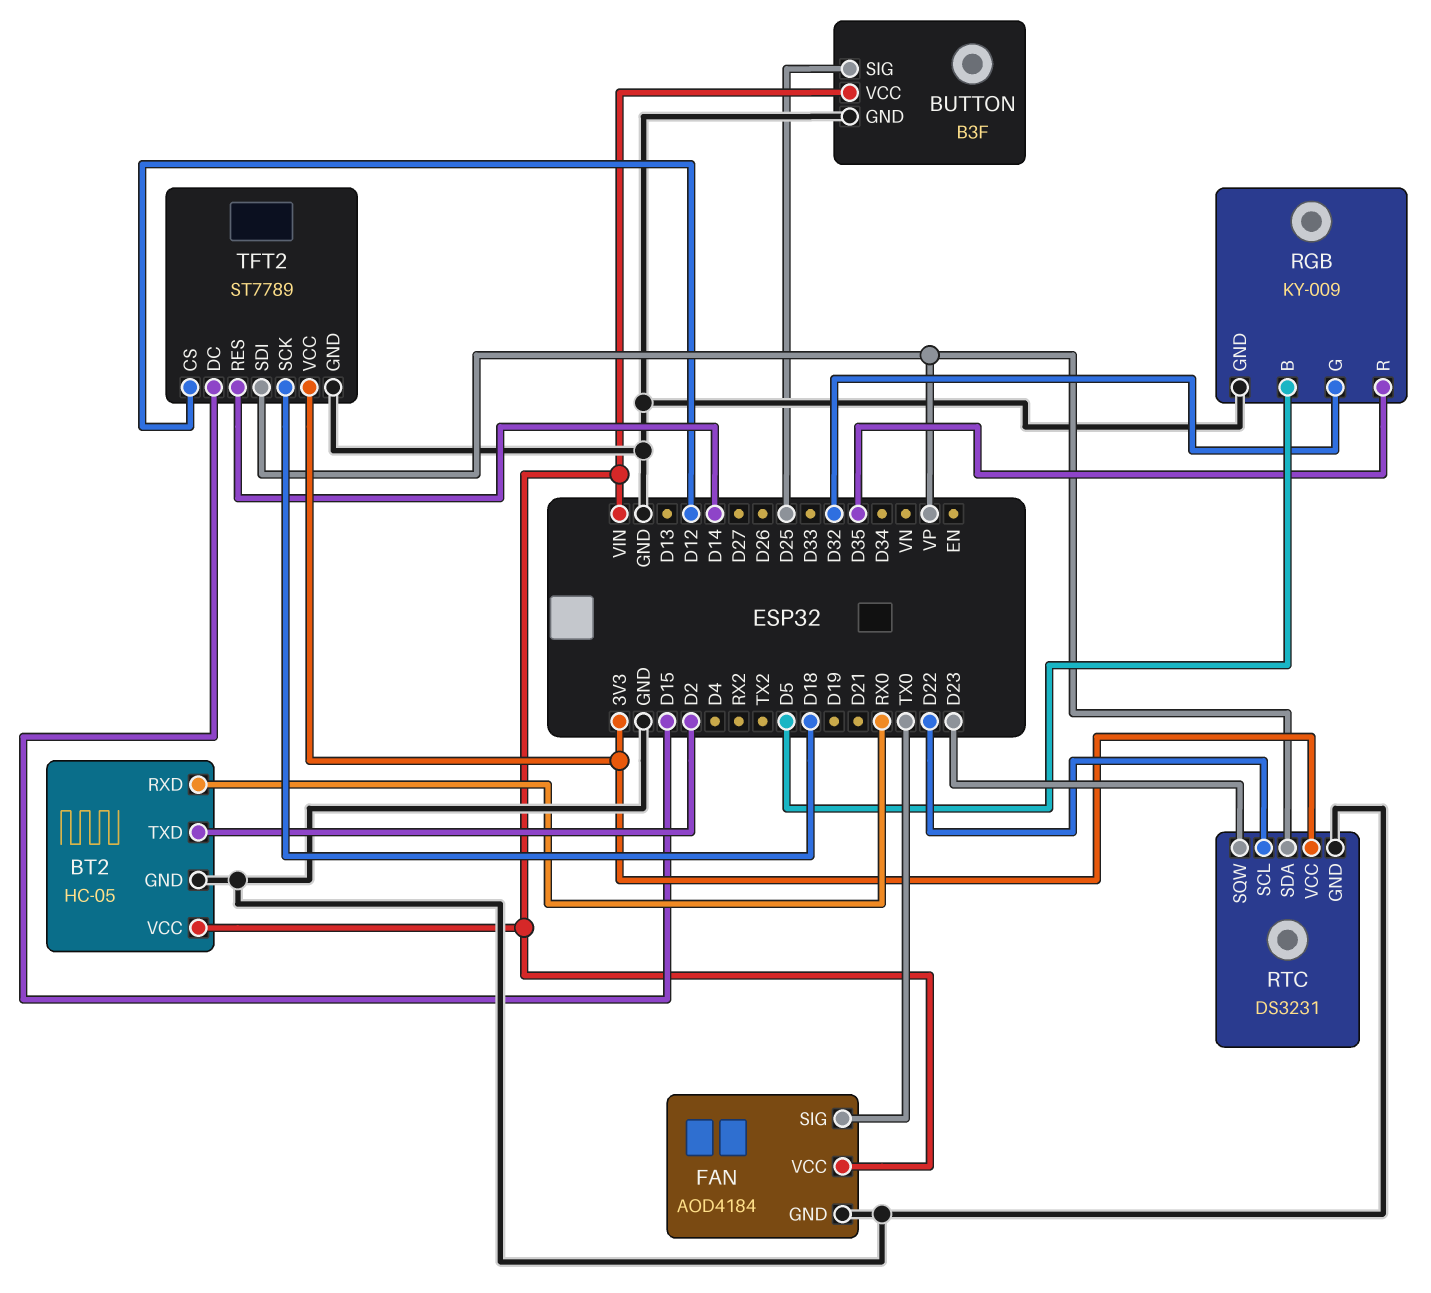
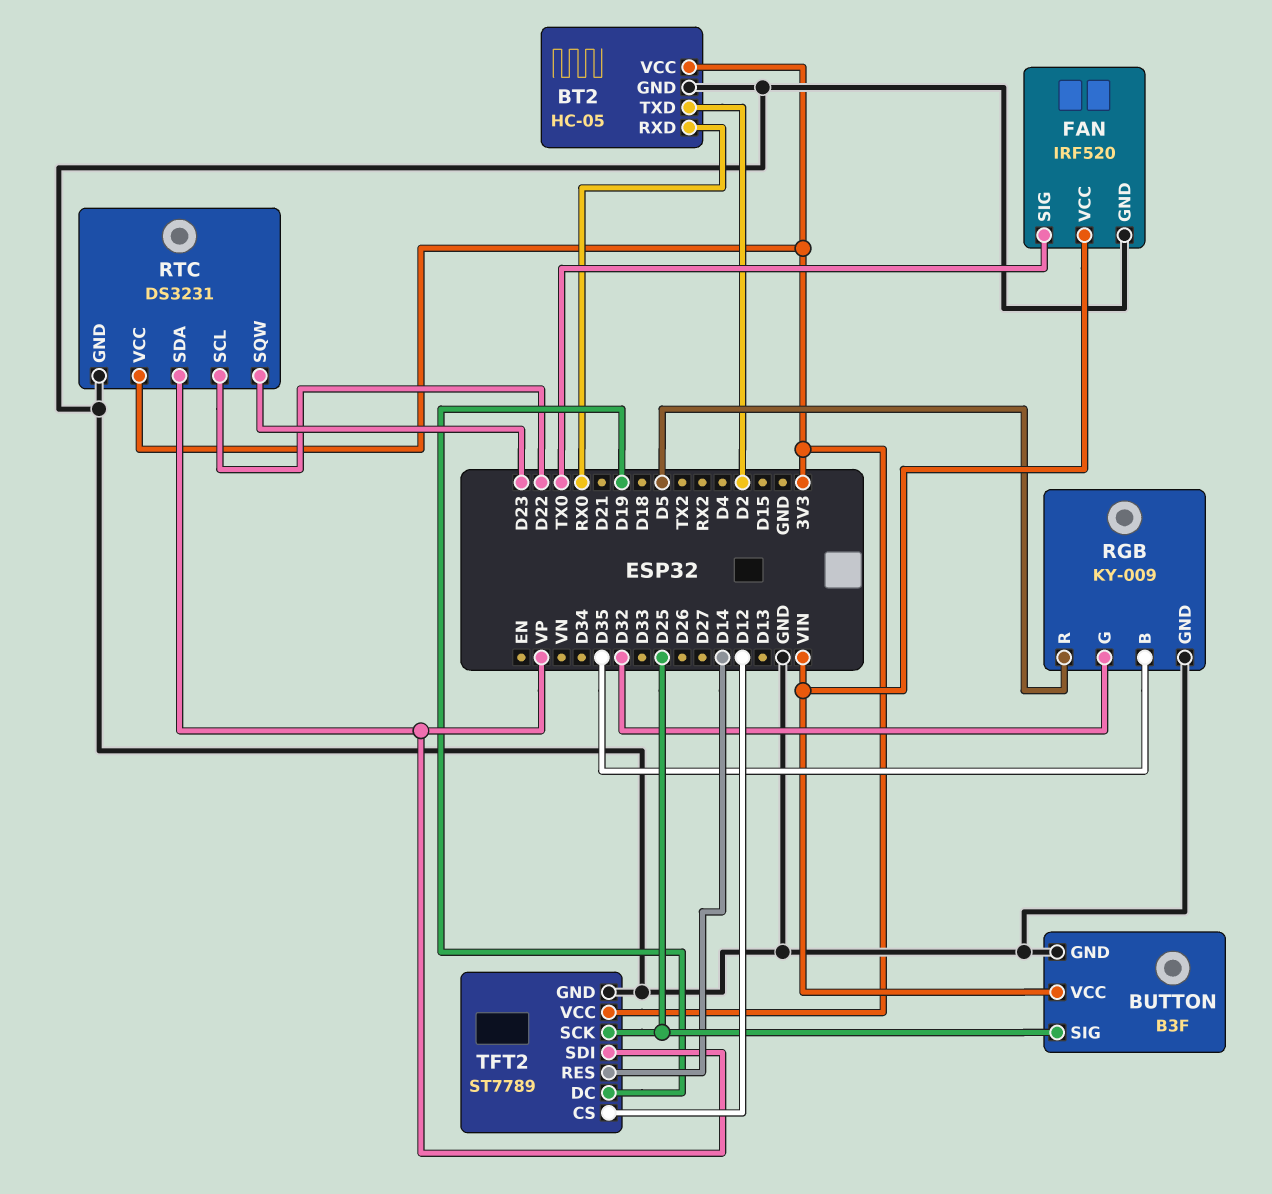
BT2 pin VCC: VIN -> 3V3
FAN: AOD4184 -> IRF520
RGB pin B: D5 -> D35
RGB pin R: D35 -> D5
TFT2 pin DC: D15 -> D19
TFT2 pin SCK: D18 -> D25

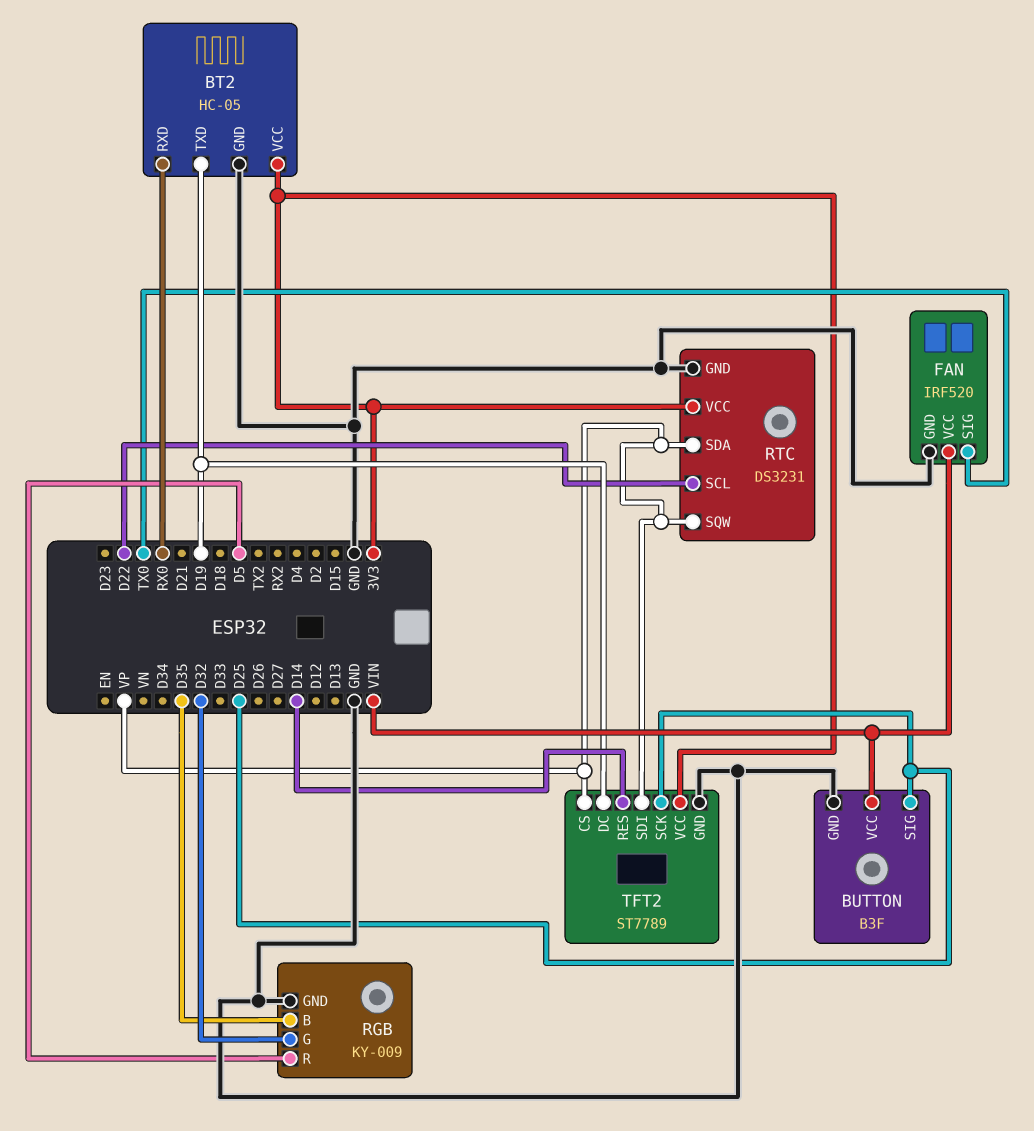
BT2 pin TXD: D2 -> D19
RTC pin SQW: D23 -> VP
TFT2 pin CS: D12 -> VP

